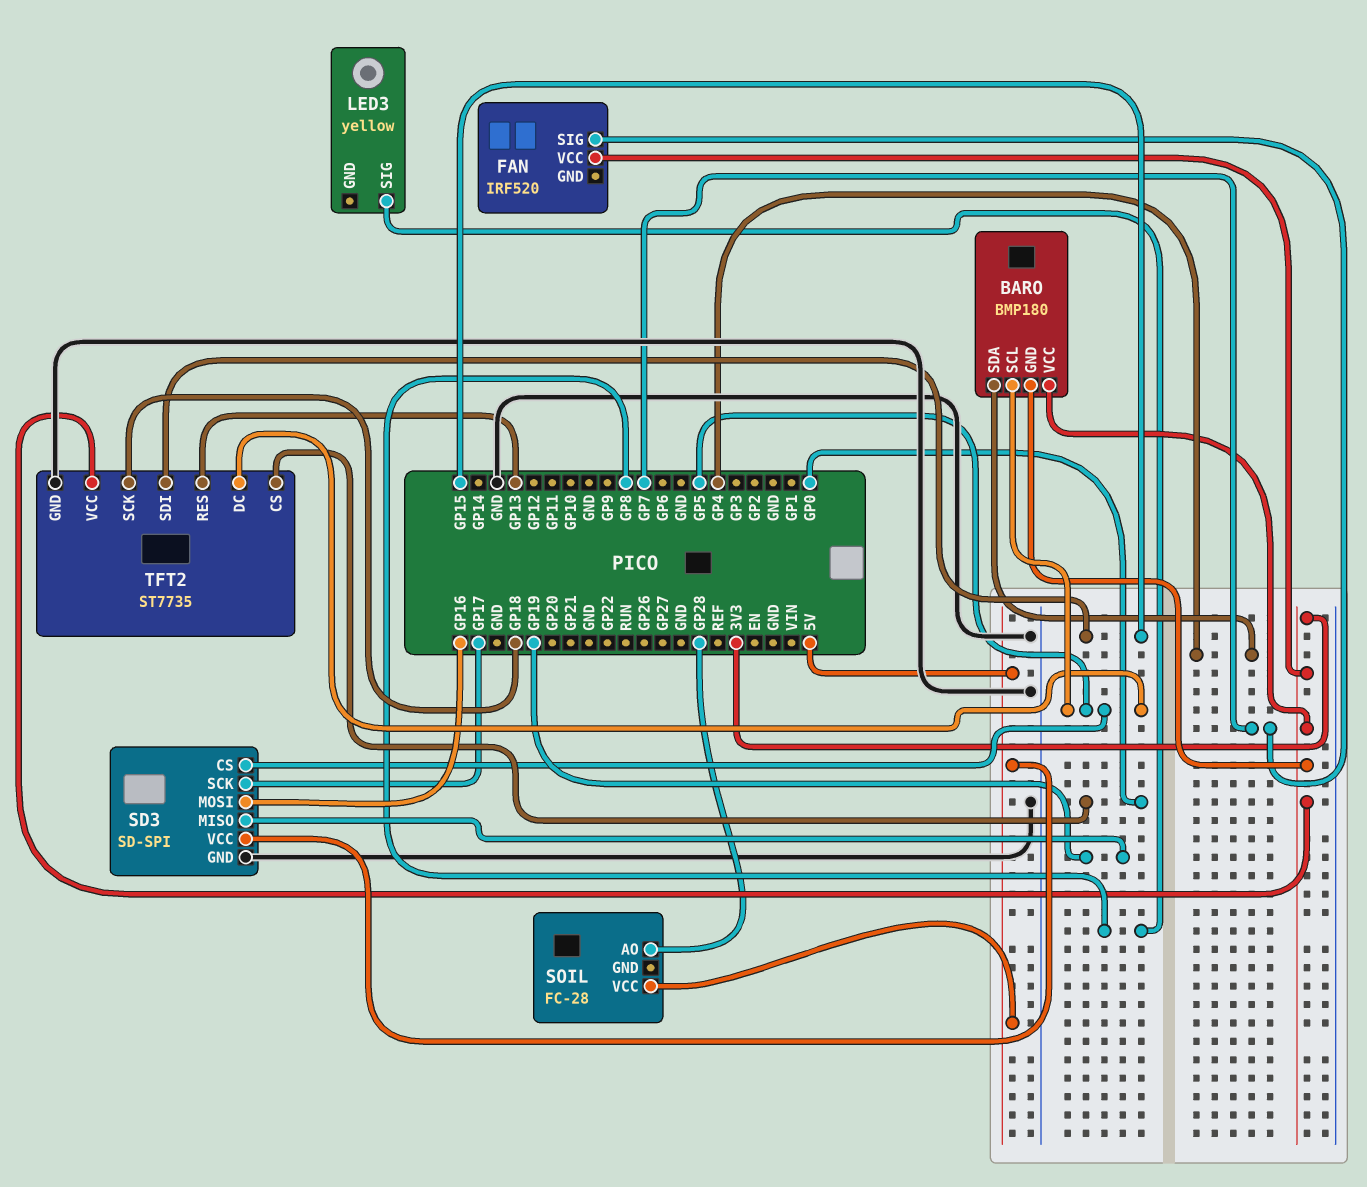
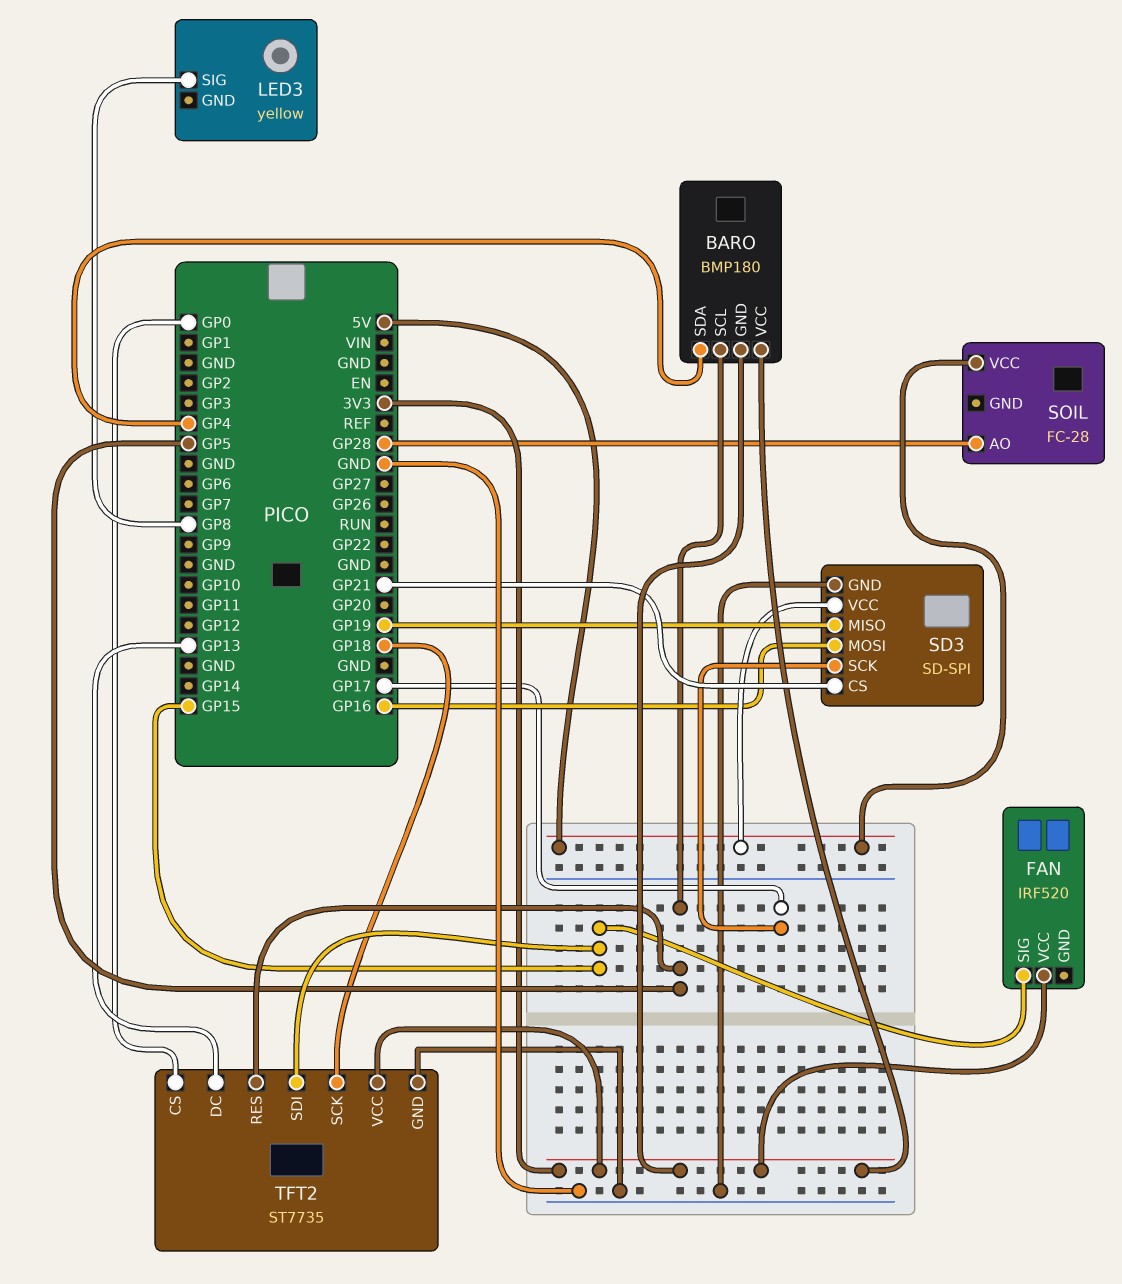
FAN pin SIG: GP7 -> GP15
SD3 pin CS: GP5 -> GP21
TFT2 pin DC: GP5 -> GP13
TFT2 pin RES: GP13 -> GP5

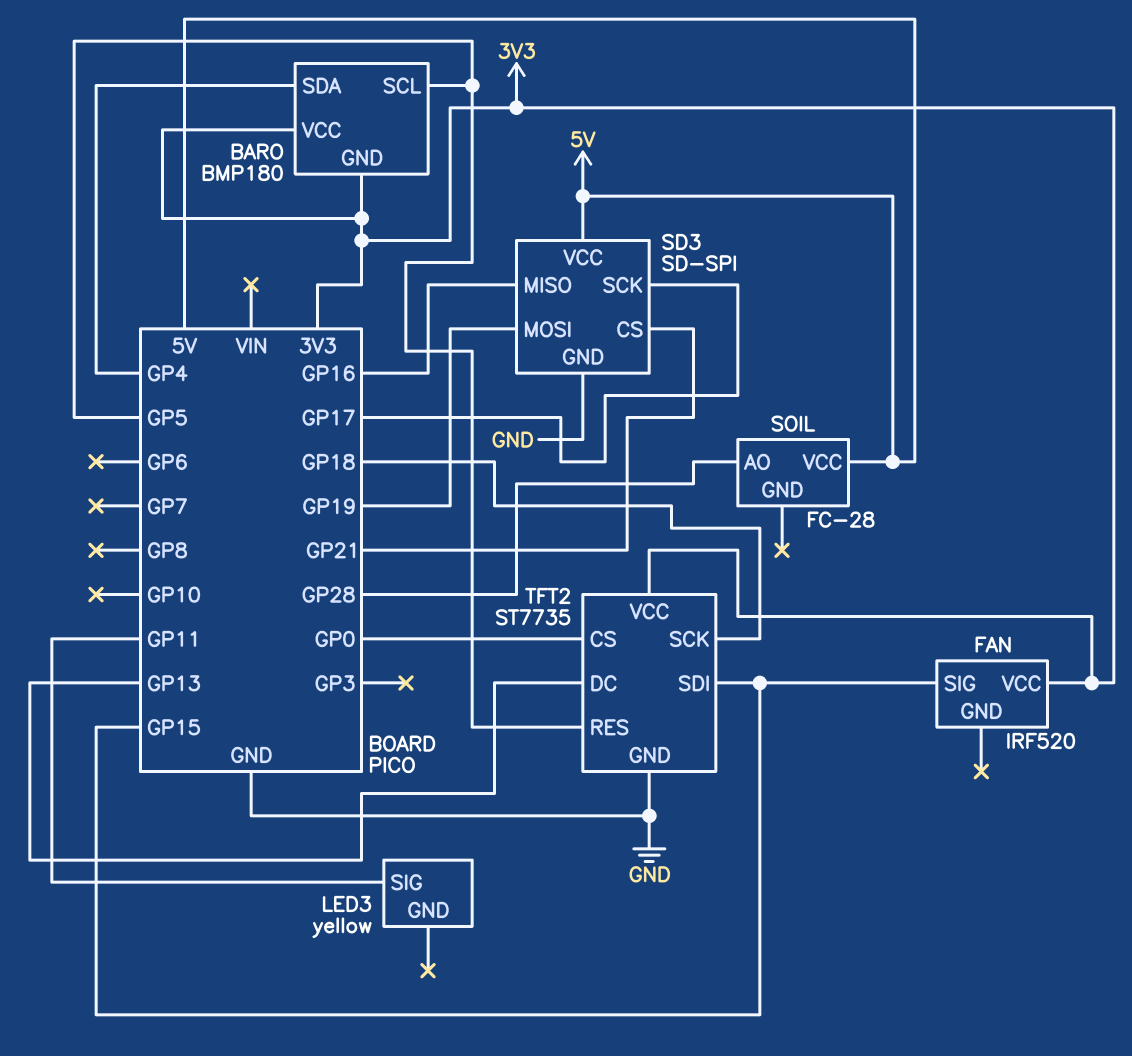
LED3 pin SIG: GP8 -> GP11
SD3 pin MISO: GP19 -> GP16
SD3 pin MOSI: GP16 -> GP19

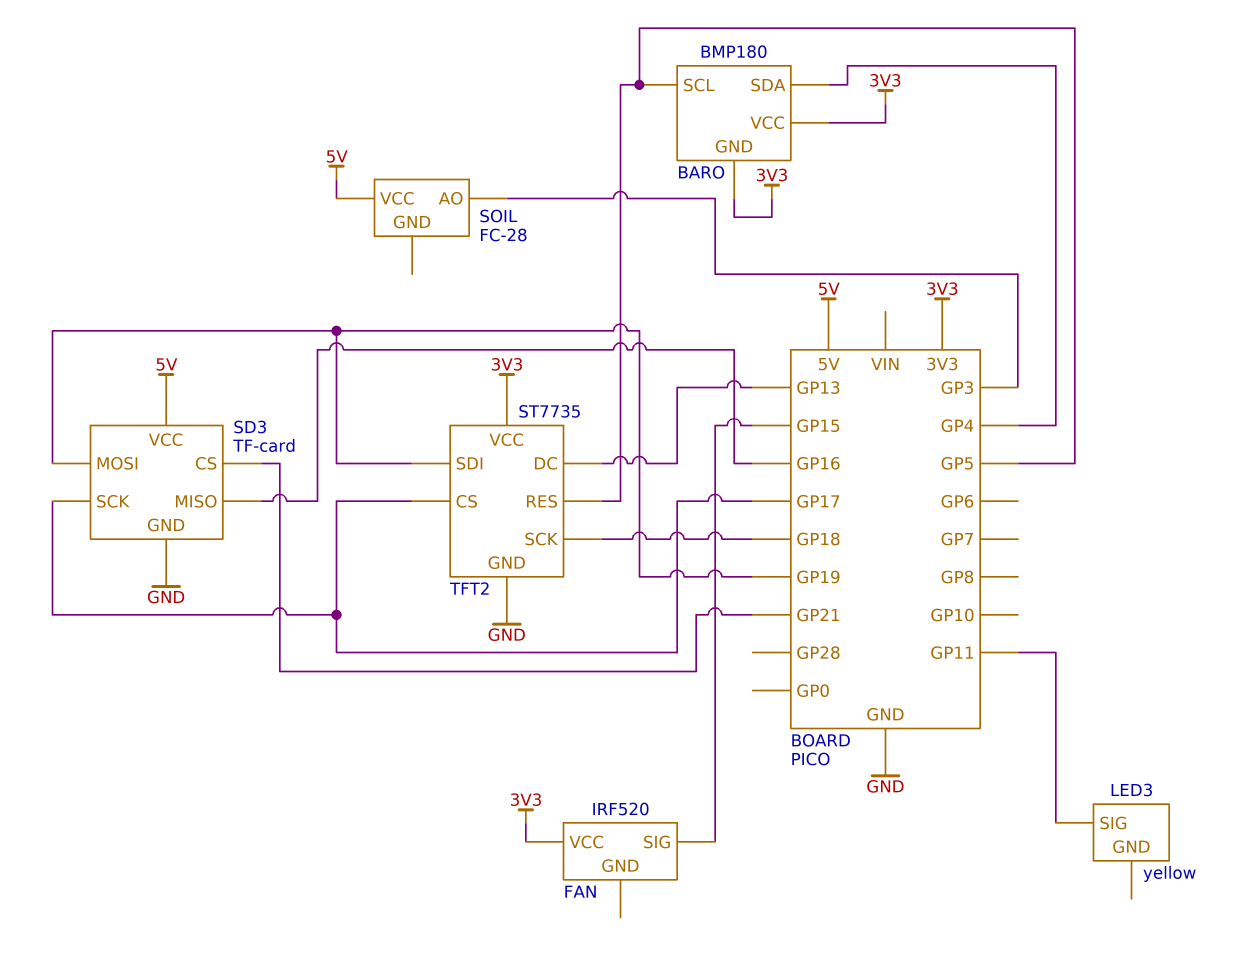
SD3: SD-SPI -> TF-card
SOIL pin AO: GP28 -> GP3
TFT2 pin CS: GP0 -> GP17
TFT2 pin SDI: GP15 -> GP19

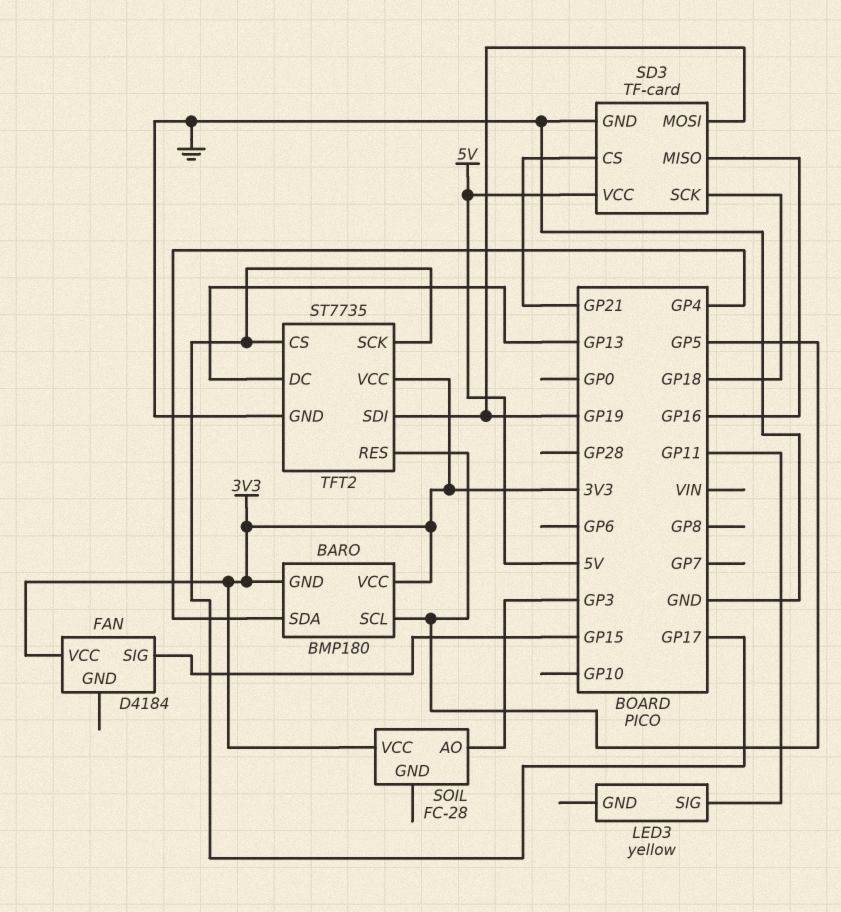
FAN: IRF520 -> D4184
SD3 pin SCK: GP17 -> GP18
SOIL pin VCC: 5V -> 3V3
TFT2 pin SCK: GP18 -> GP17

